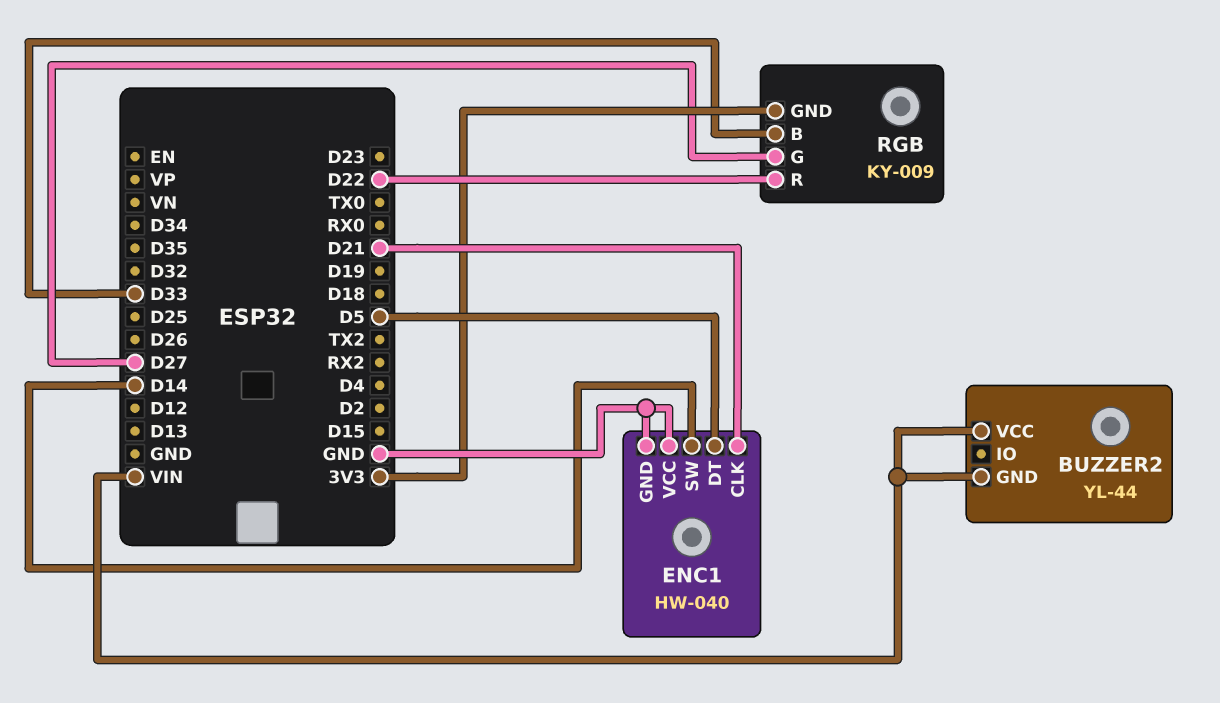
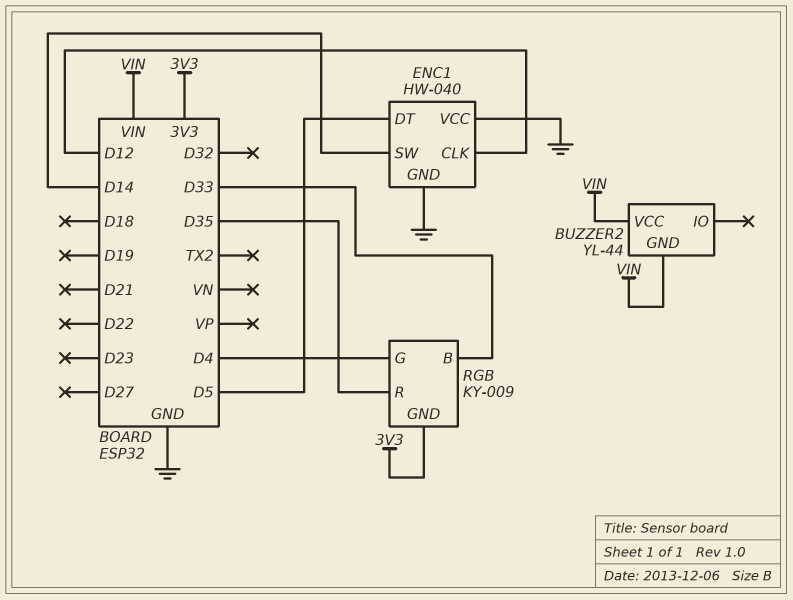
ENC1 pin CLK: D21 -> D12
RGB pin G: D27 -> D4
RGB pin R: D22 -> D35

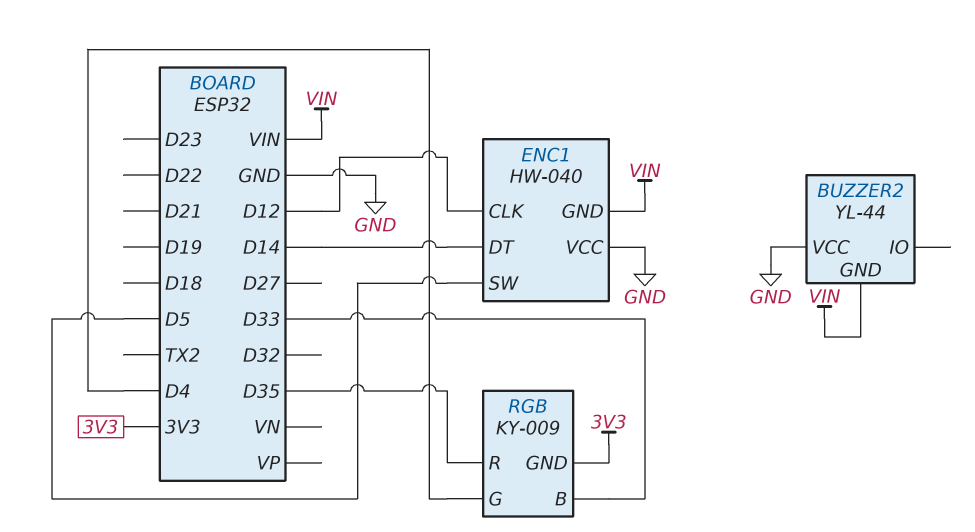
BUZZER2 pin VCC: VIN -> GND
ENC1 pin DT: D5 -> D14
ENC1 pin GND: GND -> VIN
ENC1 pin SW: D14 -> D5

